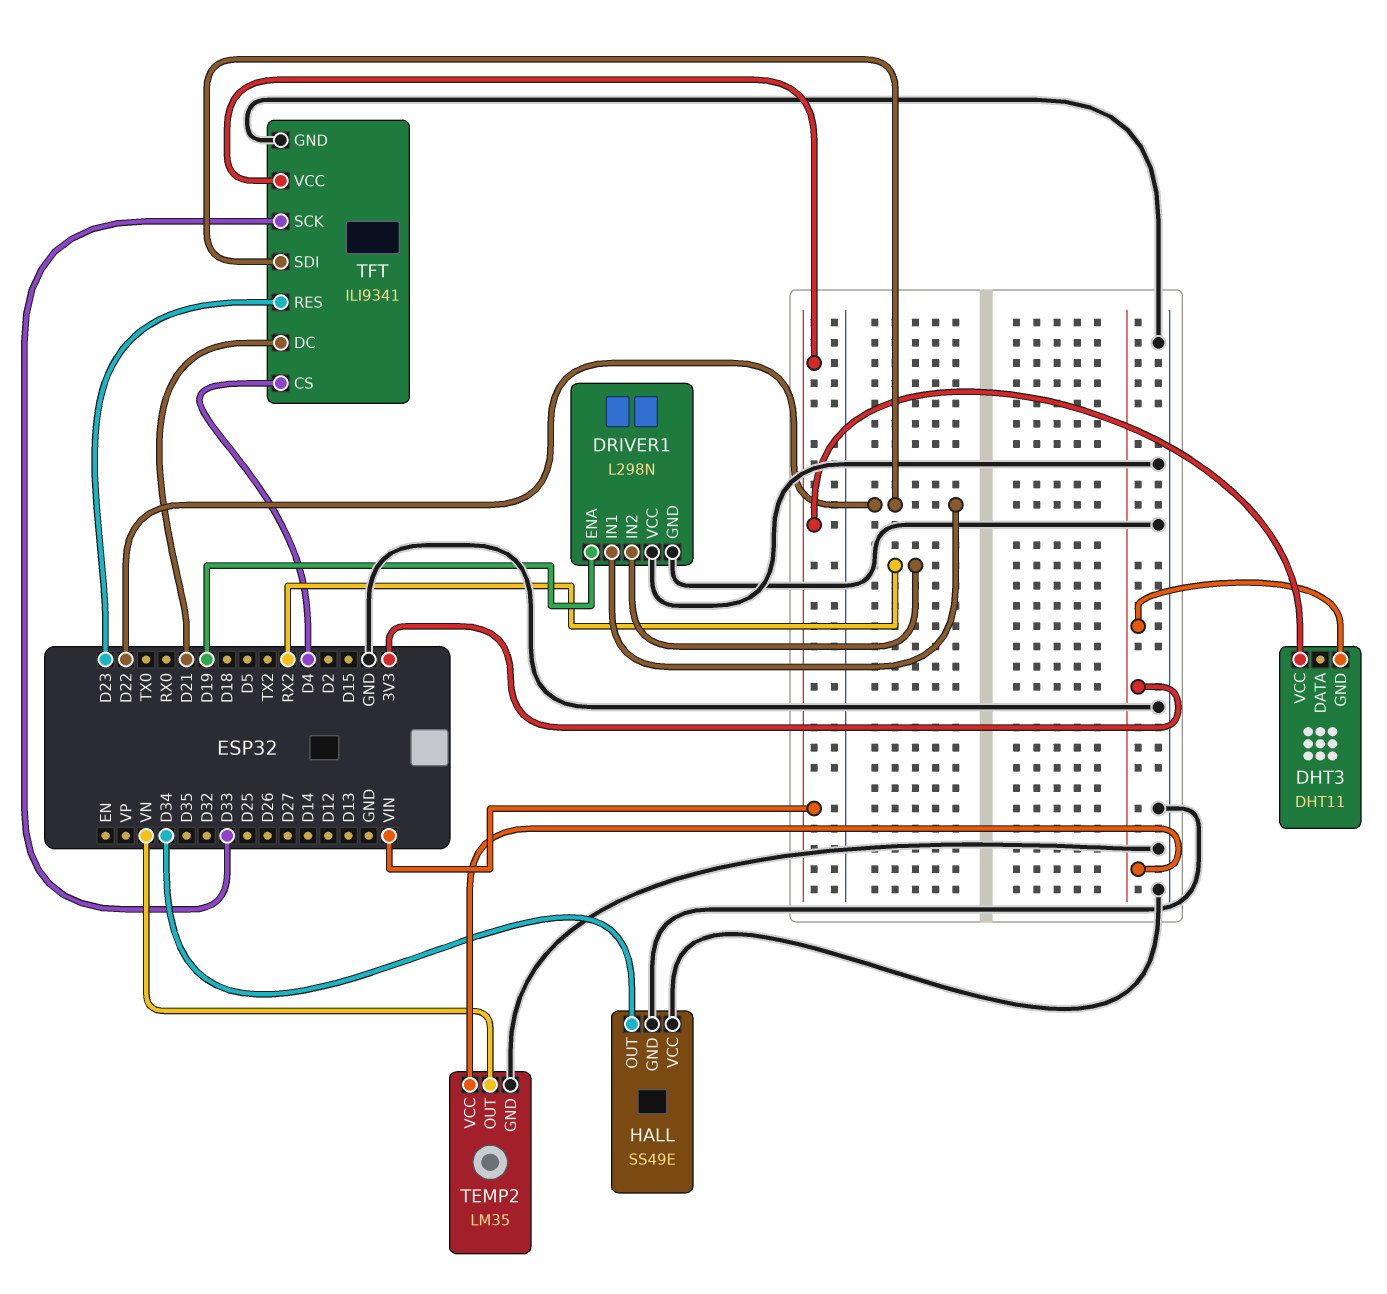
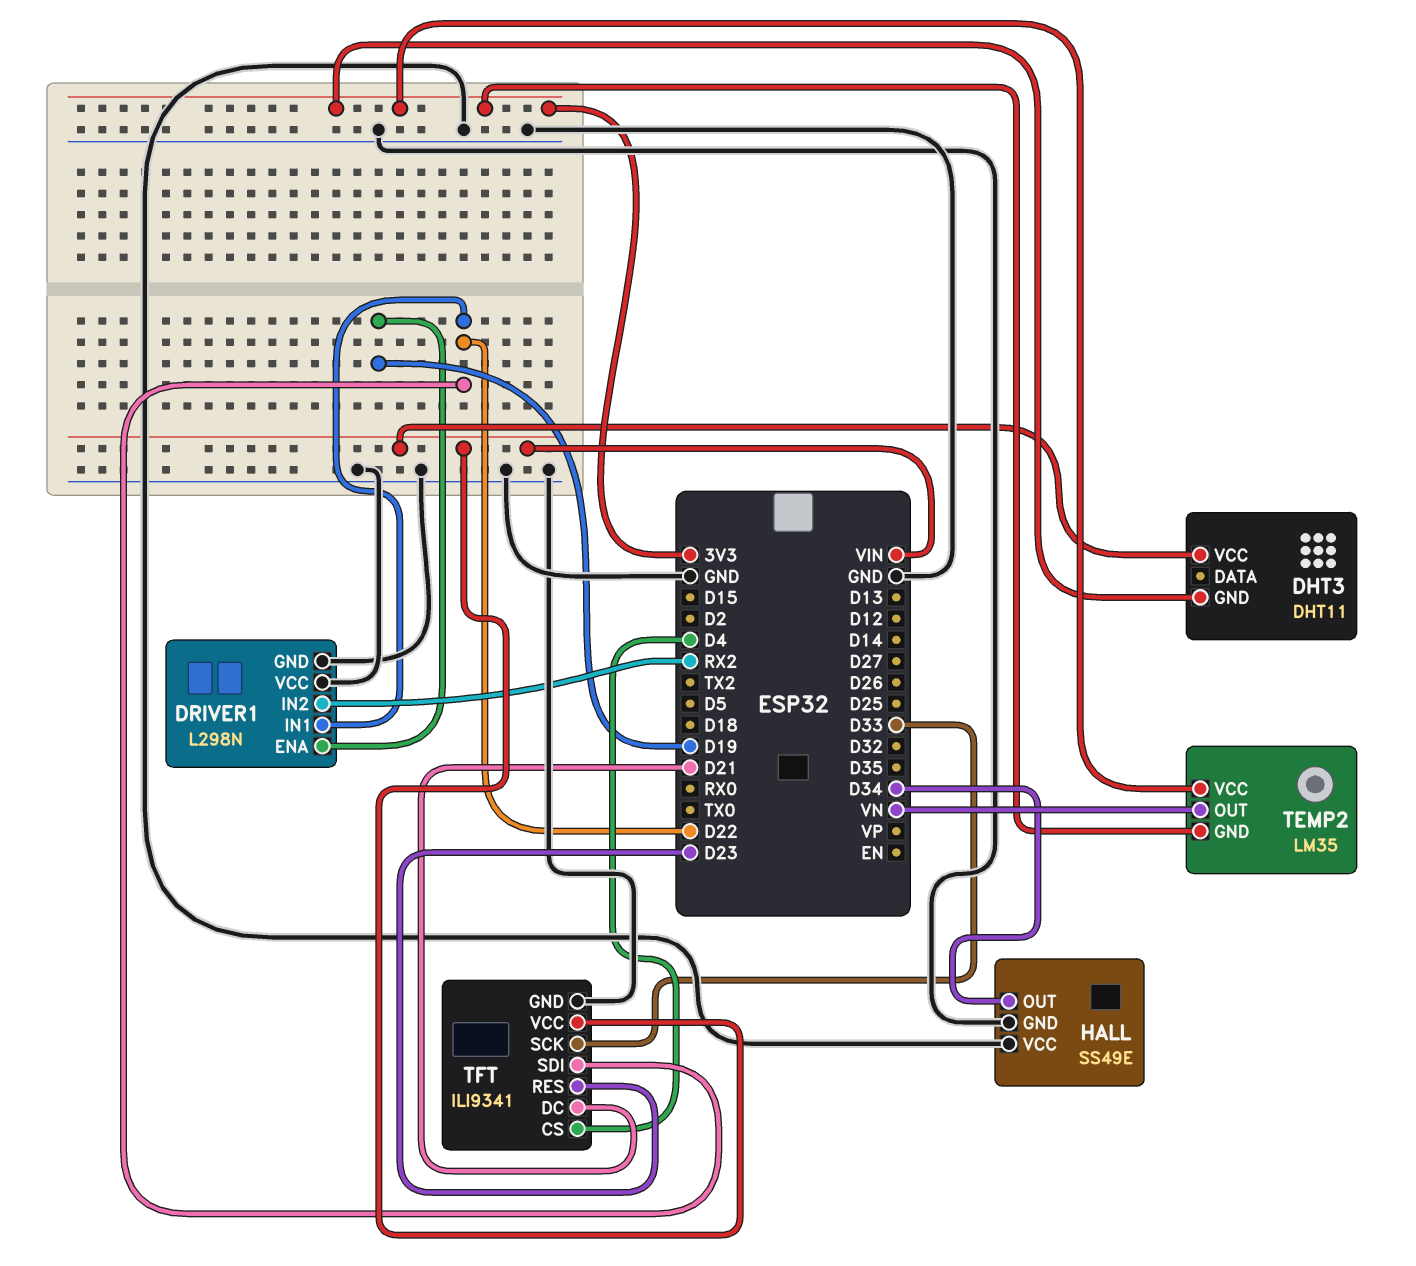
TEMP2 pin GND: GND -> 3V3

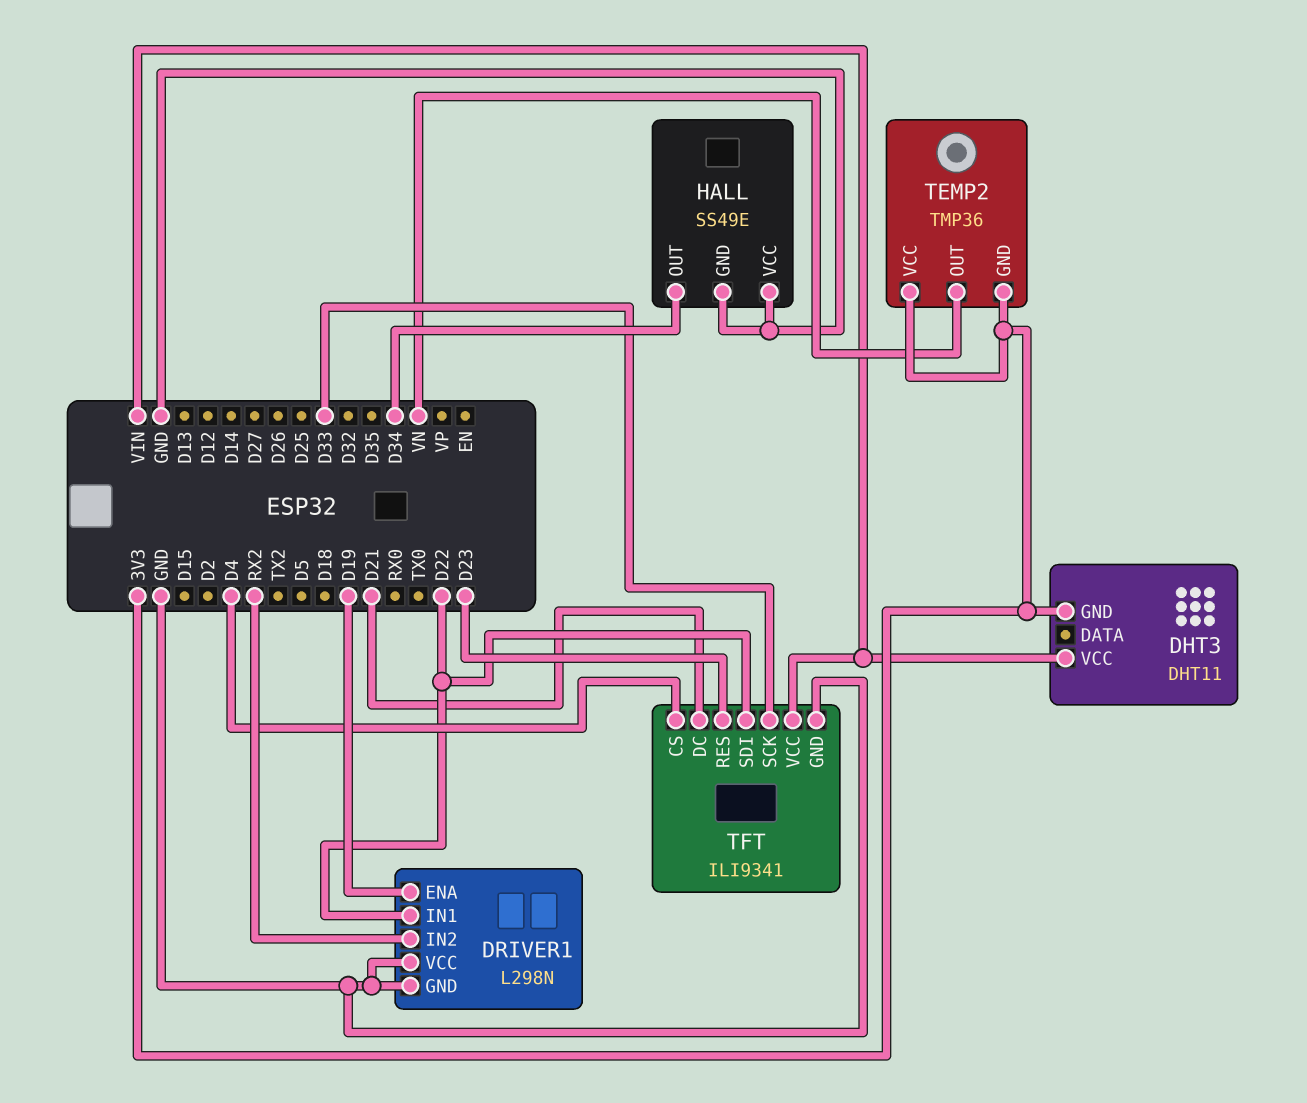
TEMP2: LM35 -> TMP36

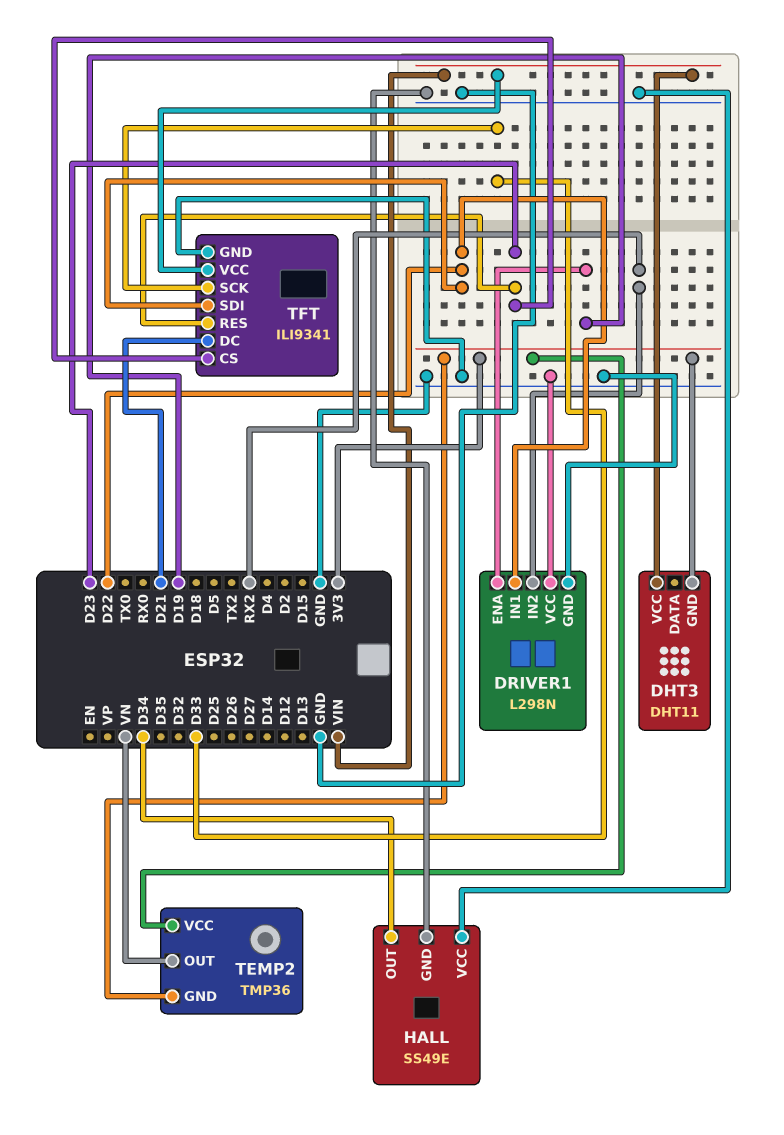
TFT pin CS: D4 -> D23

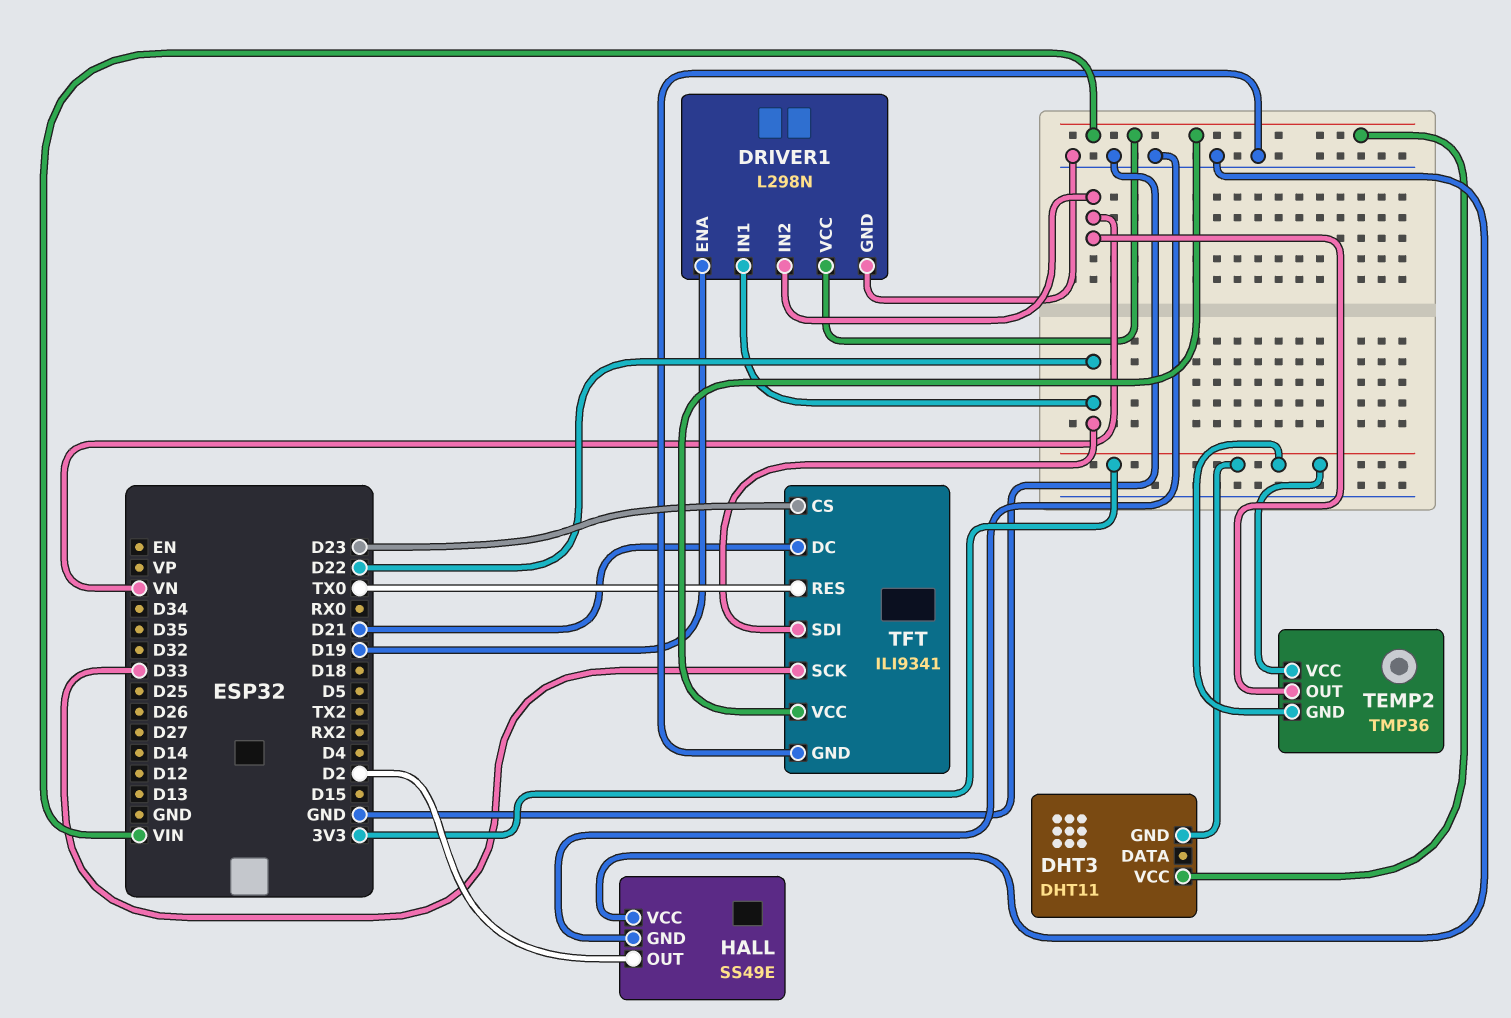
DRIVER1 pin IN2: RX2 -> VN
DRIVER1 pin VCC: GND -> VIN
HALL pin OUT: D34 -> D2
TFT pin RES: D23 -> TX0

